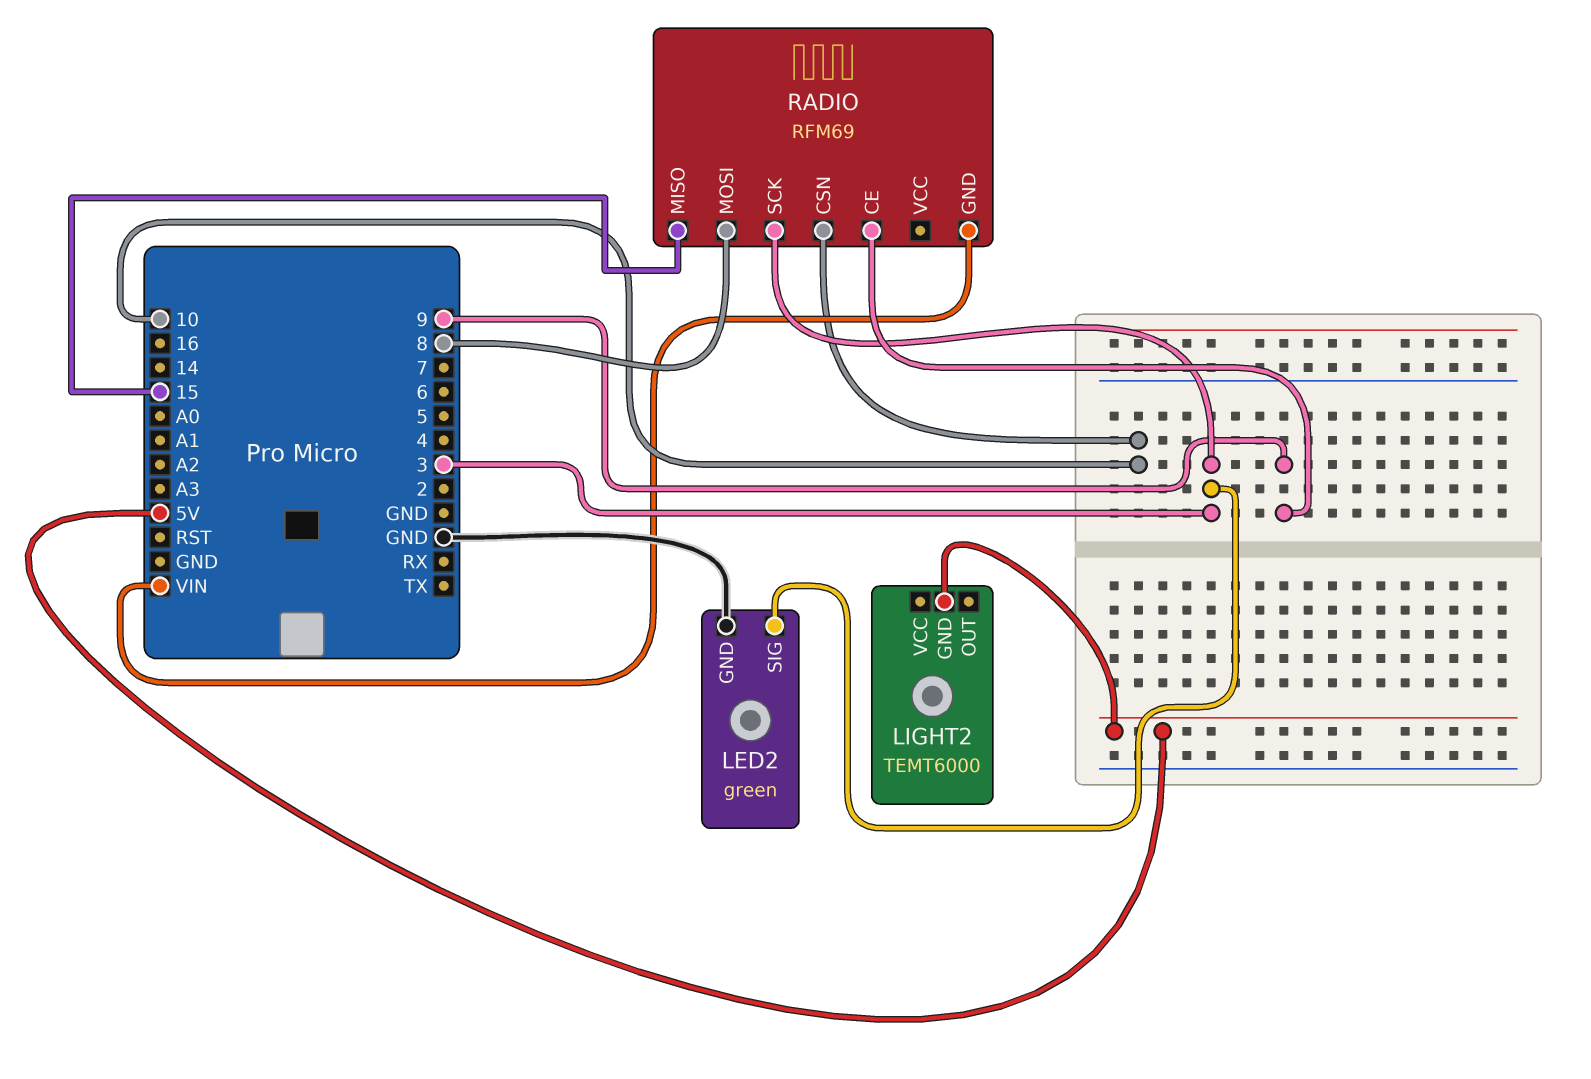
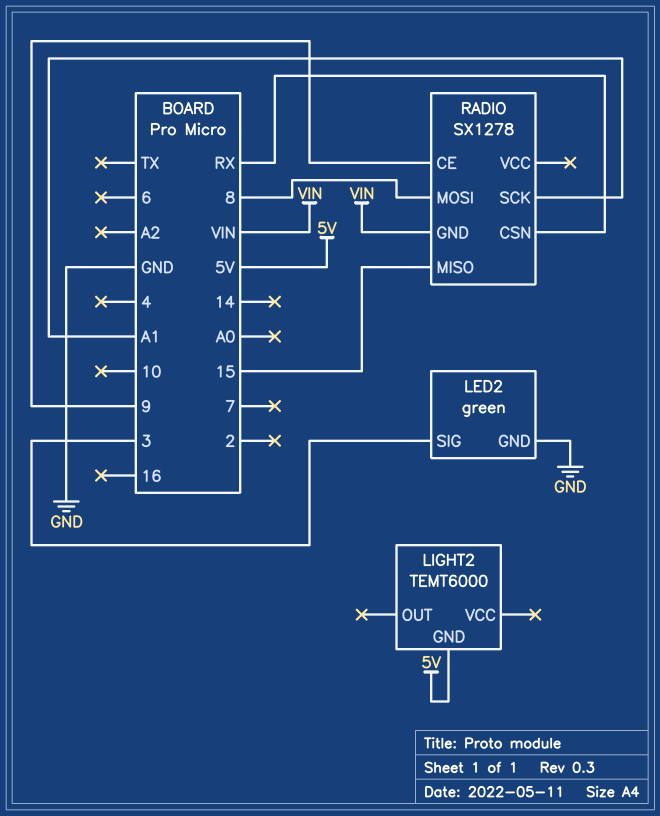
RADIO: RFM69 -> SX1278
RADIO pin CSN: 10 -> RX
RADIO pin SCK: 3 -> A1

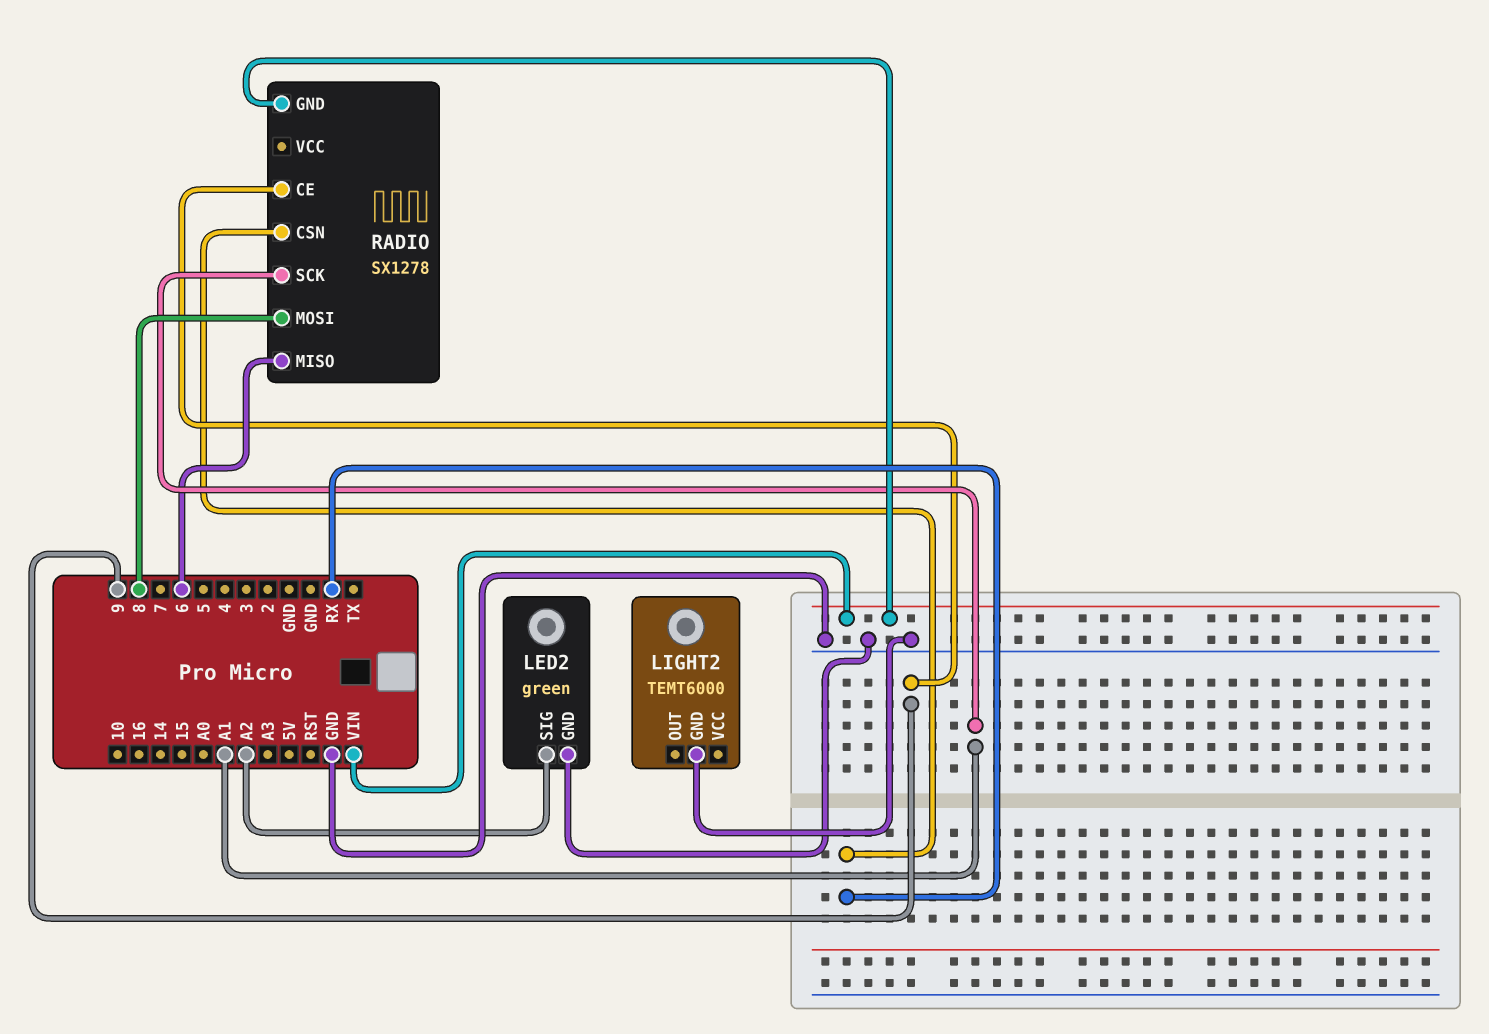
LED2 pin SIG: 3 -> A2
LIGHT2 pin GND: 5V -> GND
RADIO pin MISO: 15 -> 6

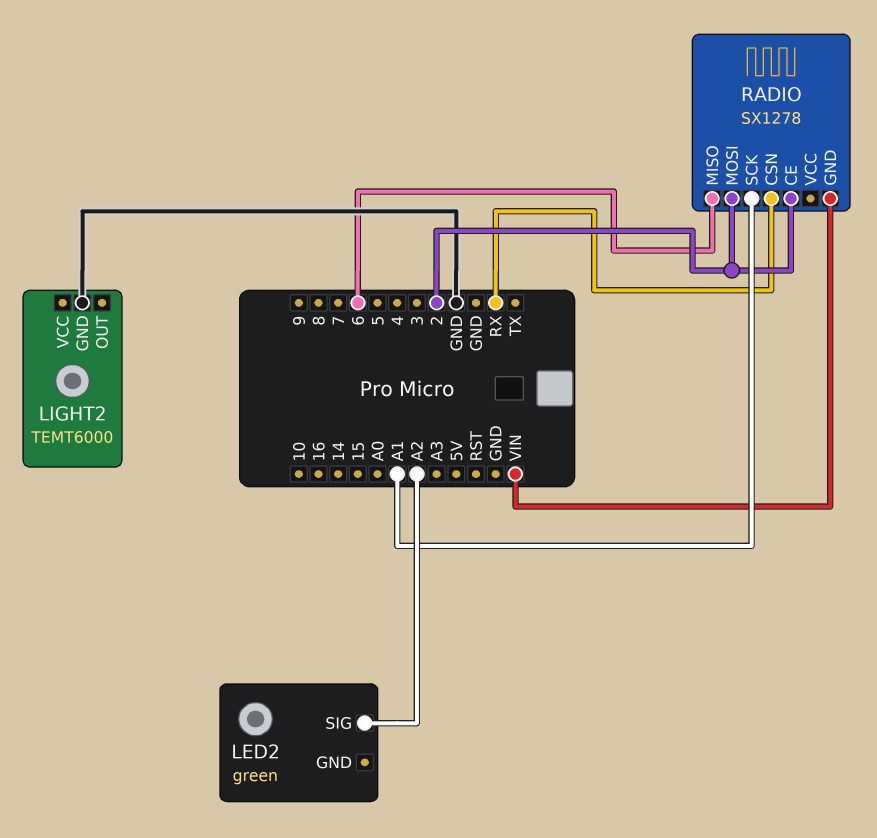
LED2 pin GND: GND -> none
RADIO pin CE: 9 -> 2
RADIO pin MOSI: 8 -> 2

